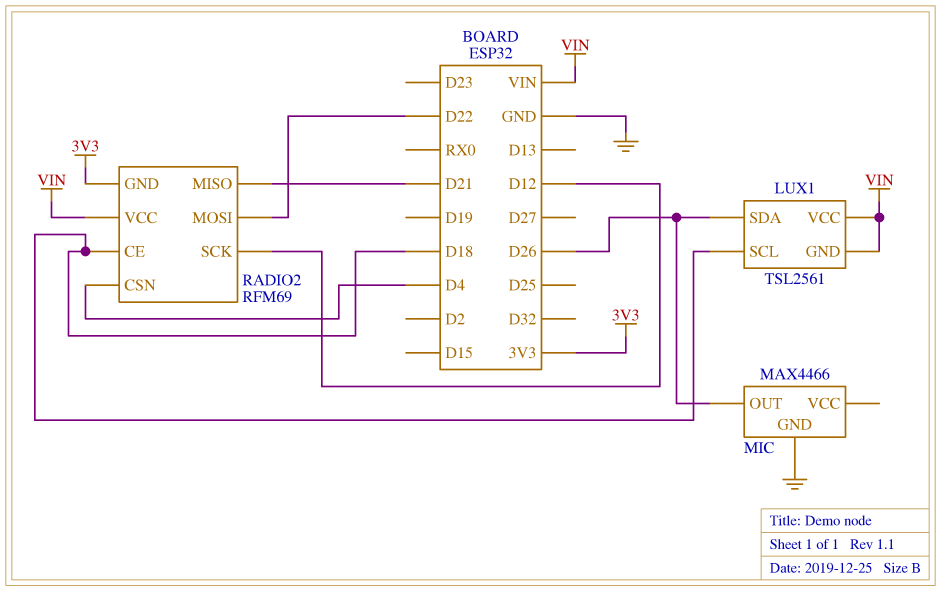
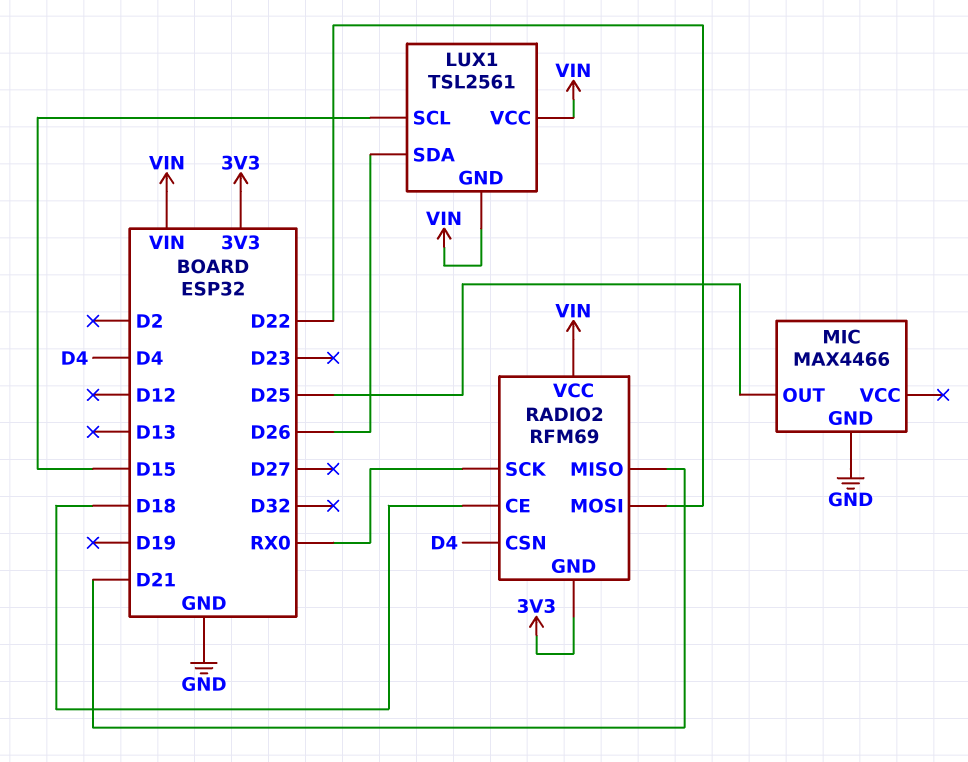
LUX1 pin SCL: D18 -> D15
MIC pin OUT: D26 -> D25
RADIO2 pin SCK: D12 -> RX0

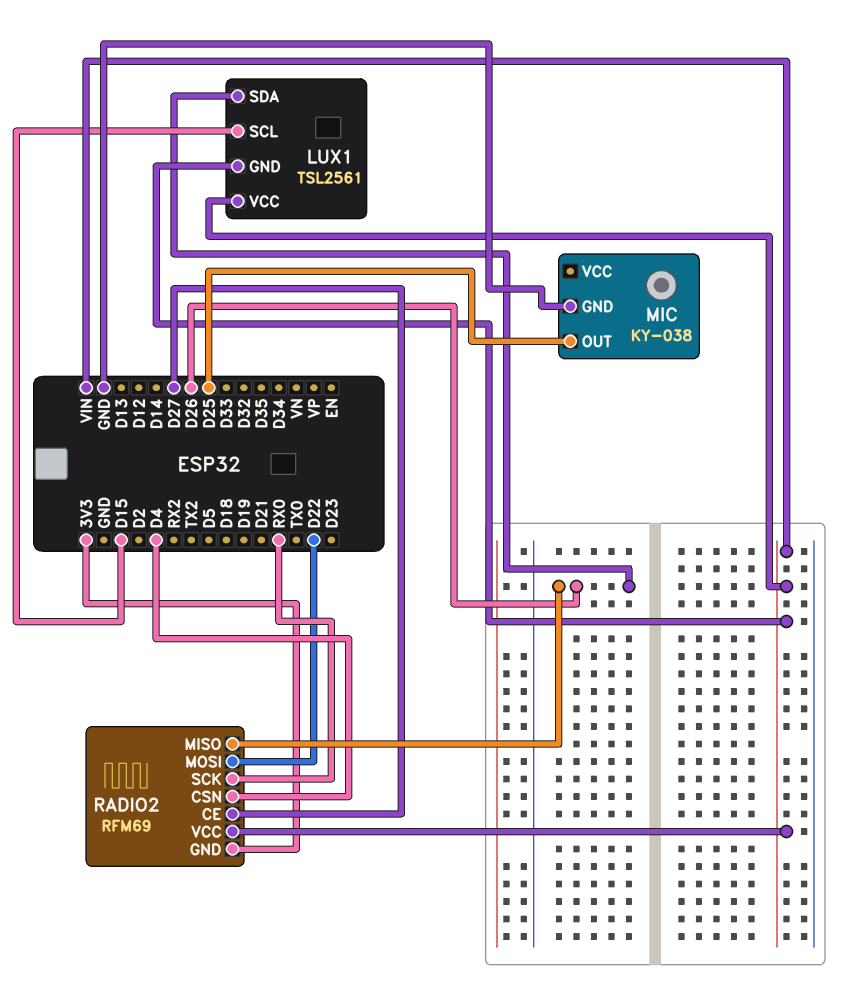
MIC: MAX4466 -> KY-038
RADIO2 pin CE: D18 -> D27
RADIO2 pin MISO: D21 -> D26

